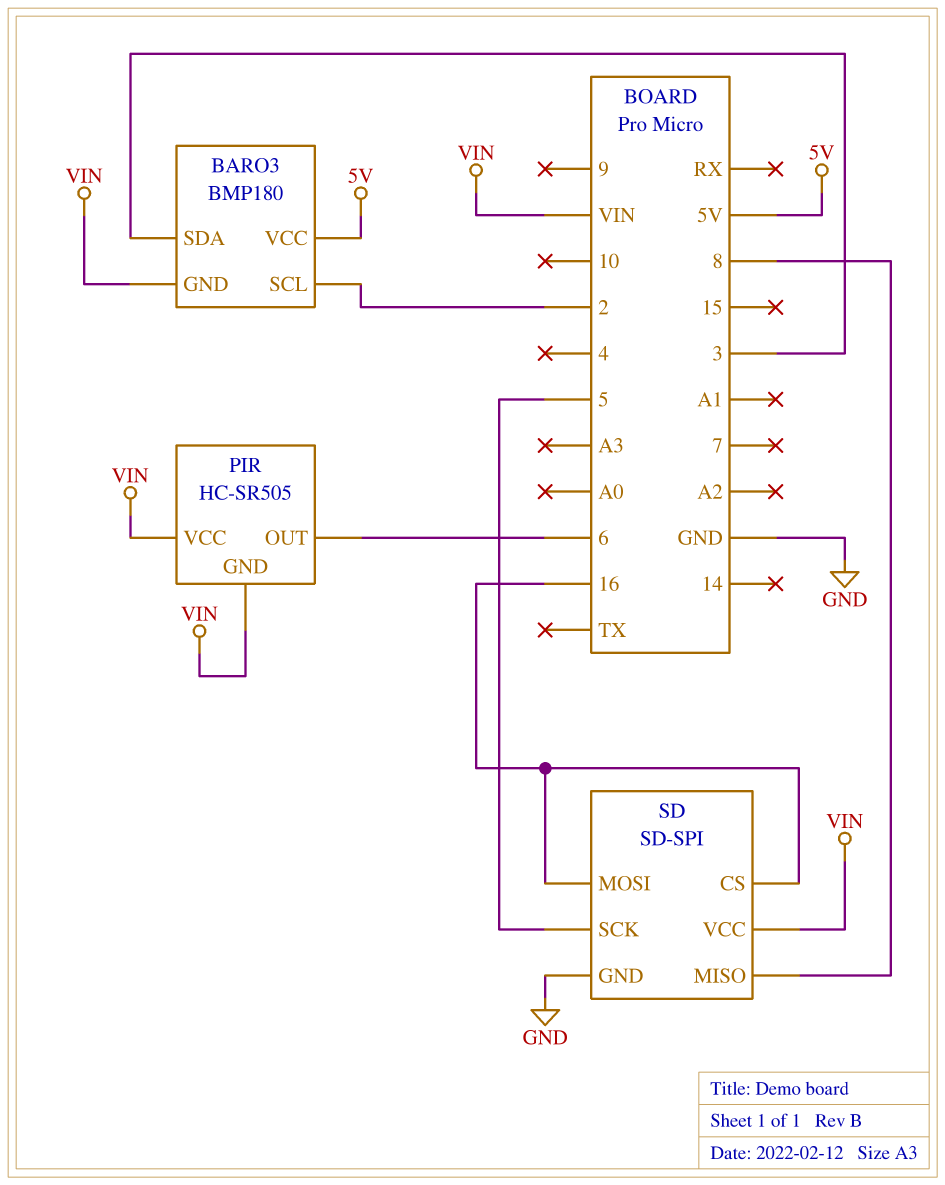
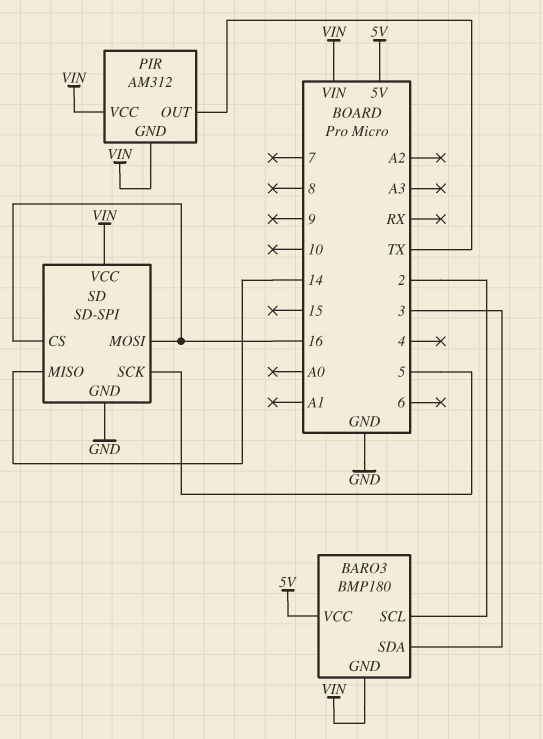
PIR: HC-SR505 -> AM312
PIR pin OUT: 6 -> TX
SD pin MISO: 8 -> 14

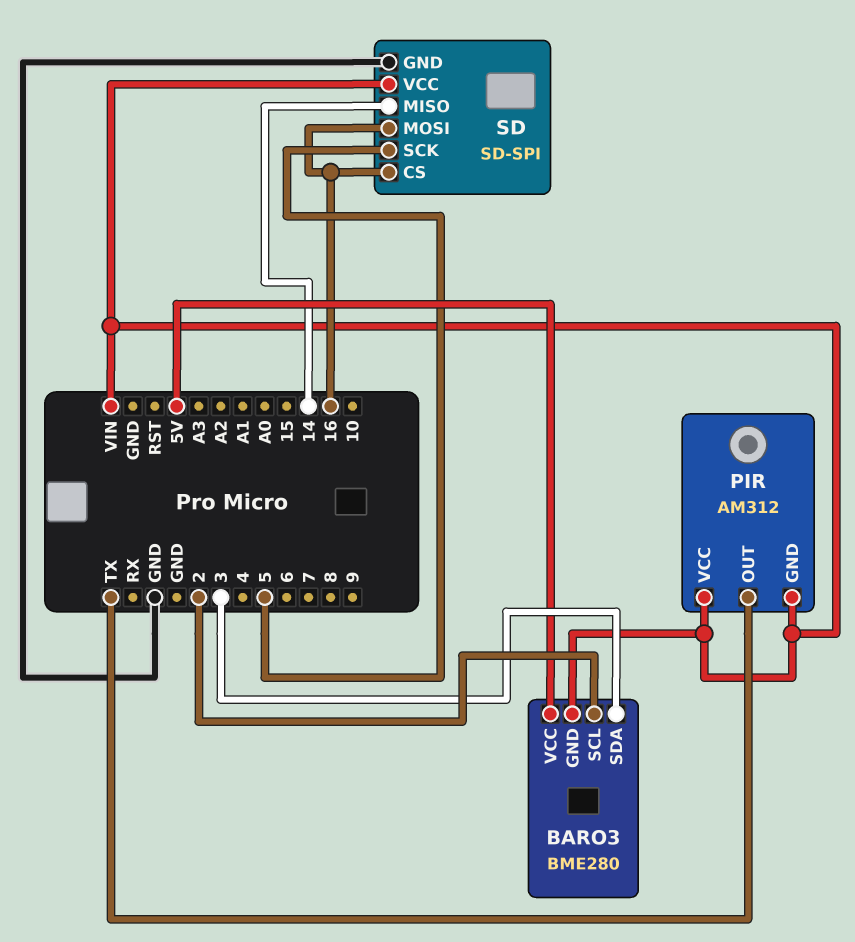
BARO3: BMP180 -> BME280

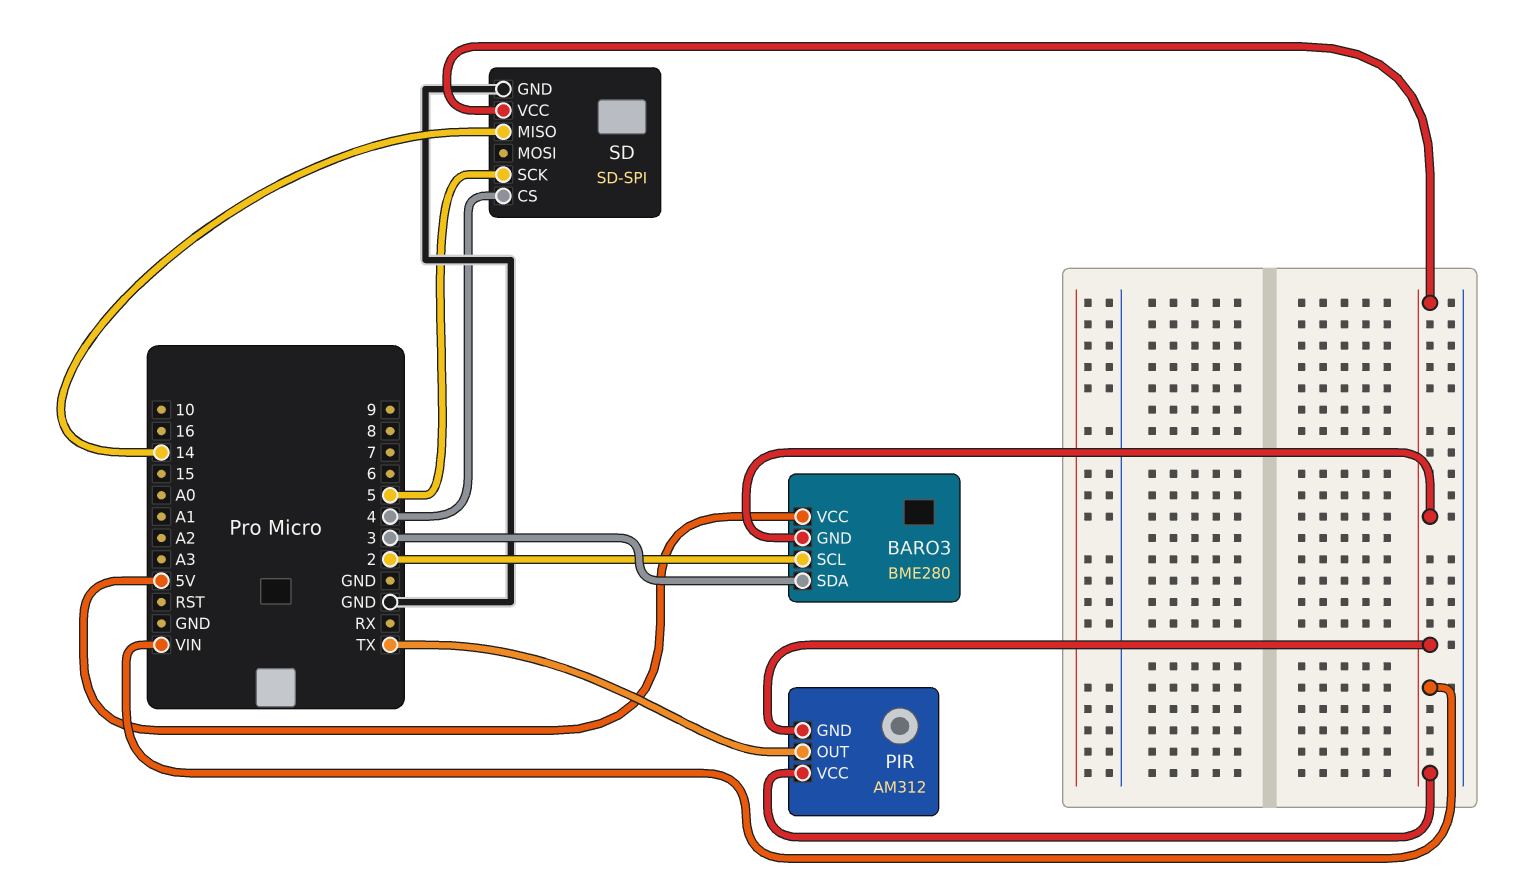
SD pin CS: 16 -> 4
SD pin MOSI: 16 -> none

